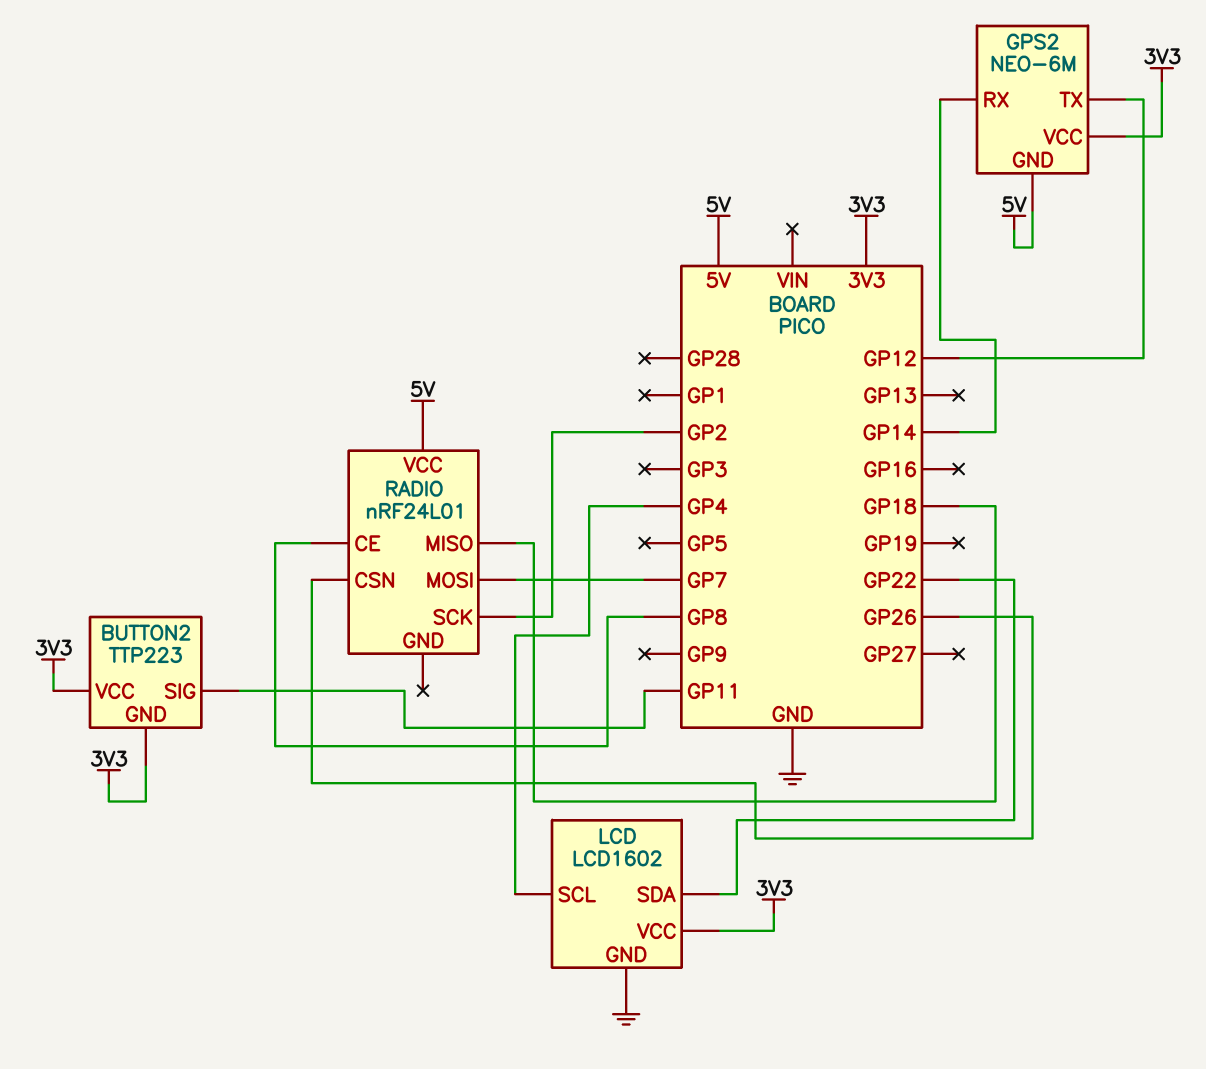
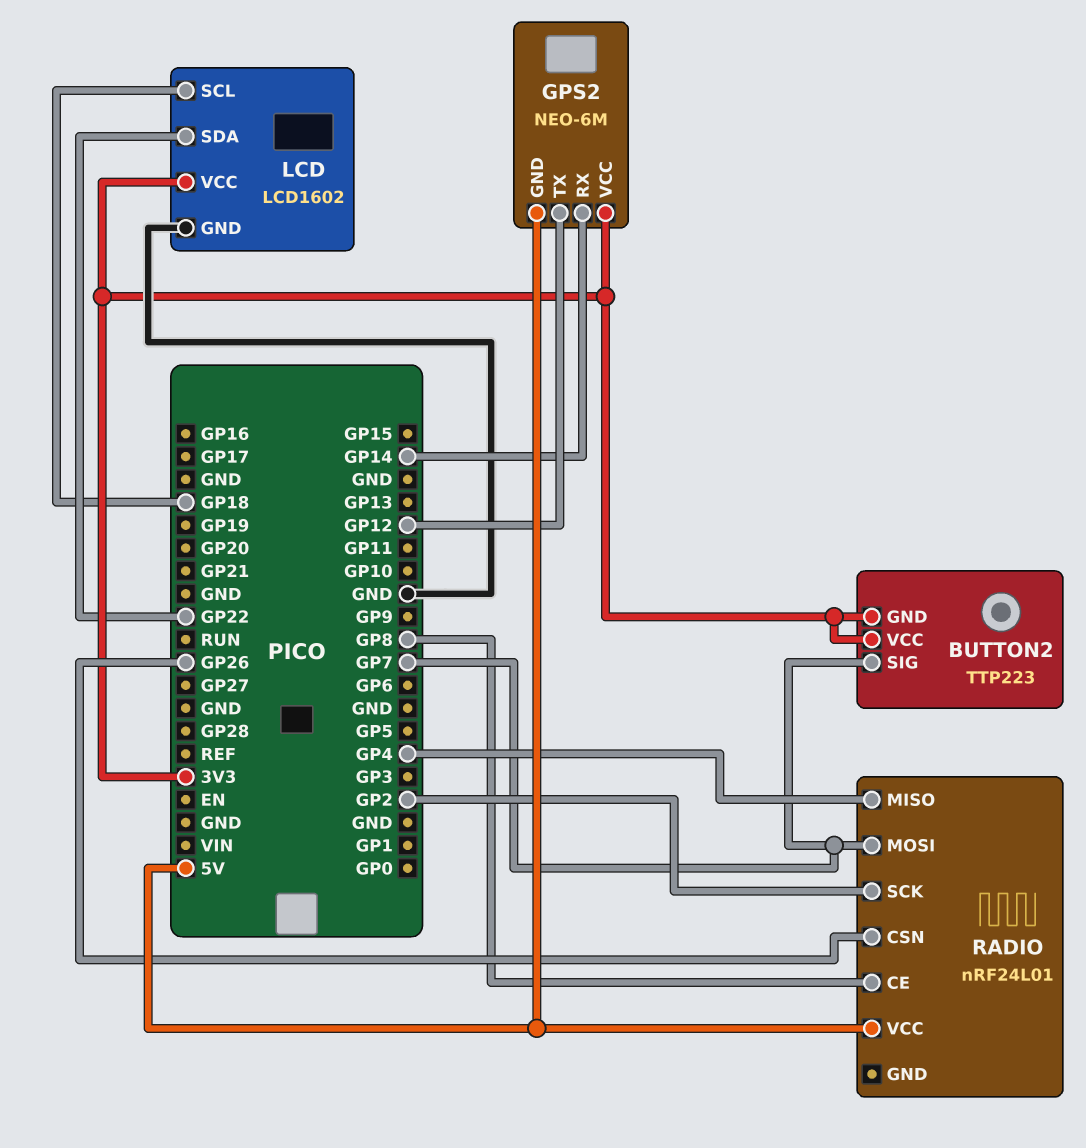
BUTTON2 pin SIG: GP11 -> GP7
LCD pin SCL: GP4 -> GP18
RADIO pin MISO: GP18 -> GP4

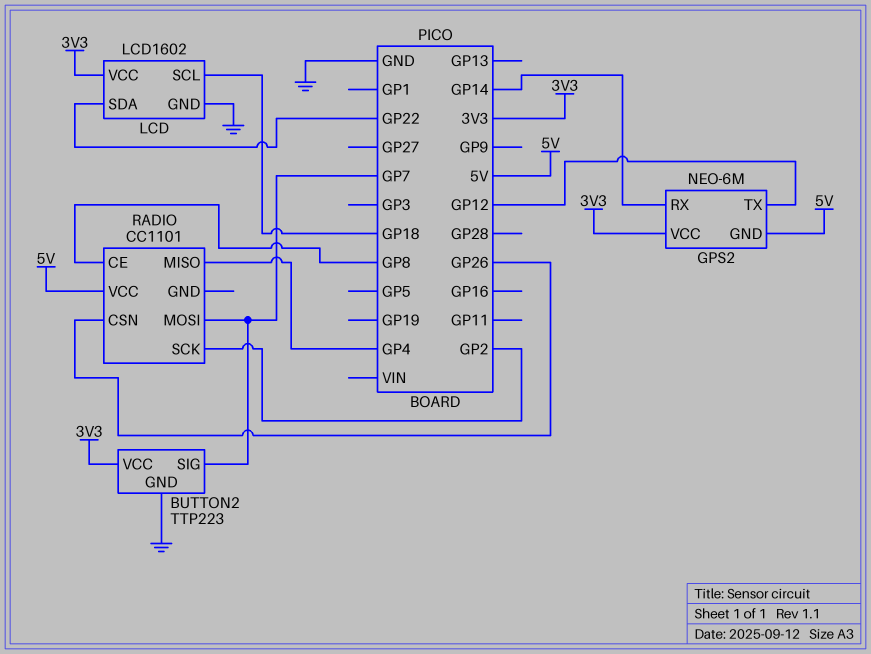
BUTTON2 pin GND: 3V3 -> GND
RADIO: nRF24L01 -> CC1101

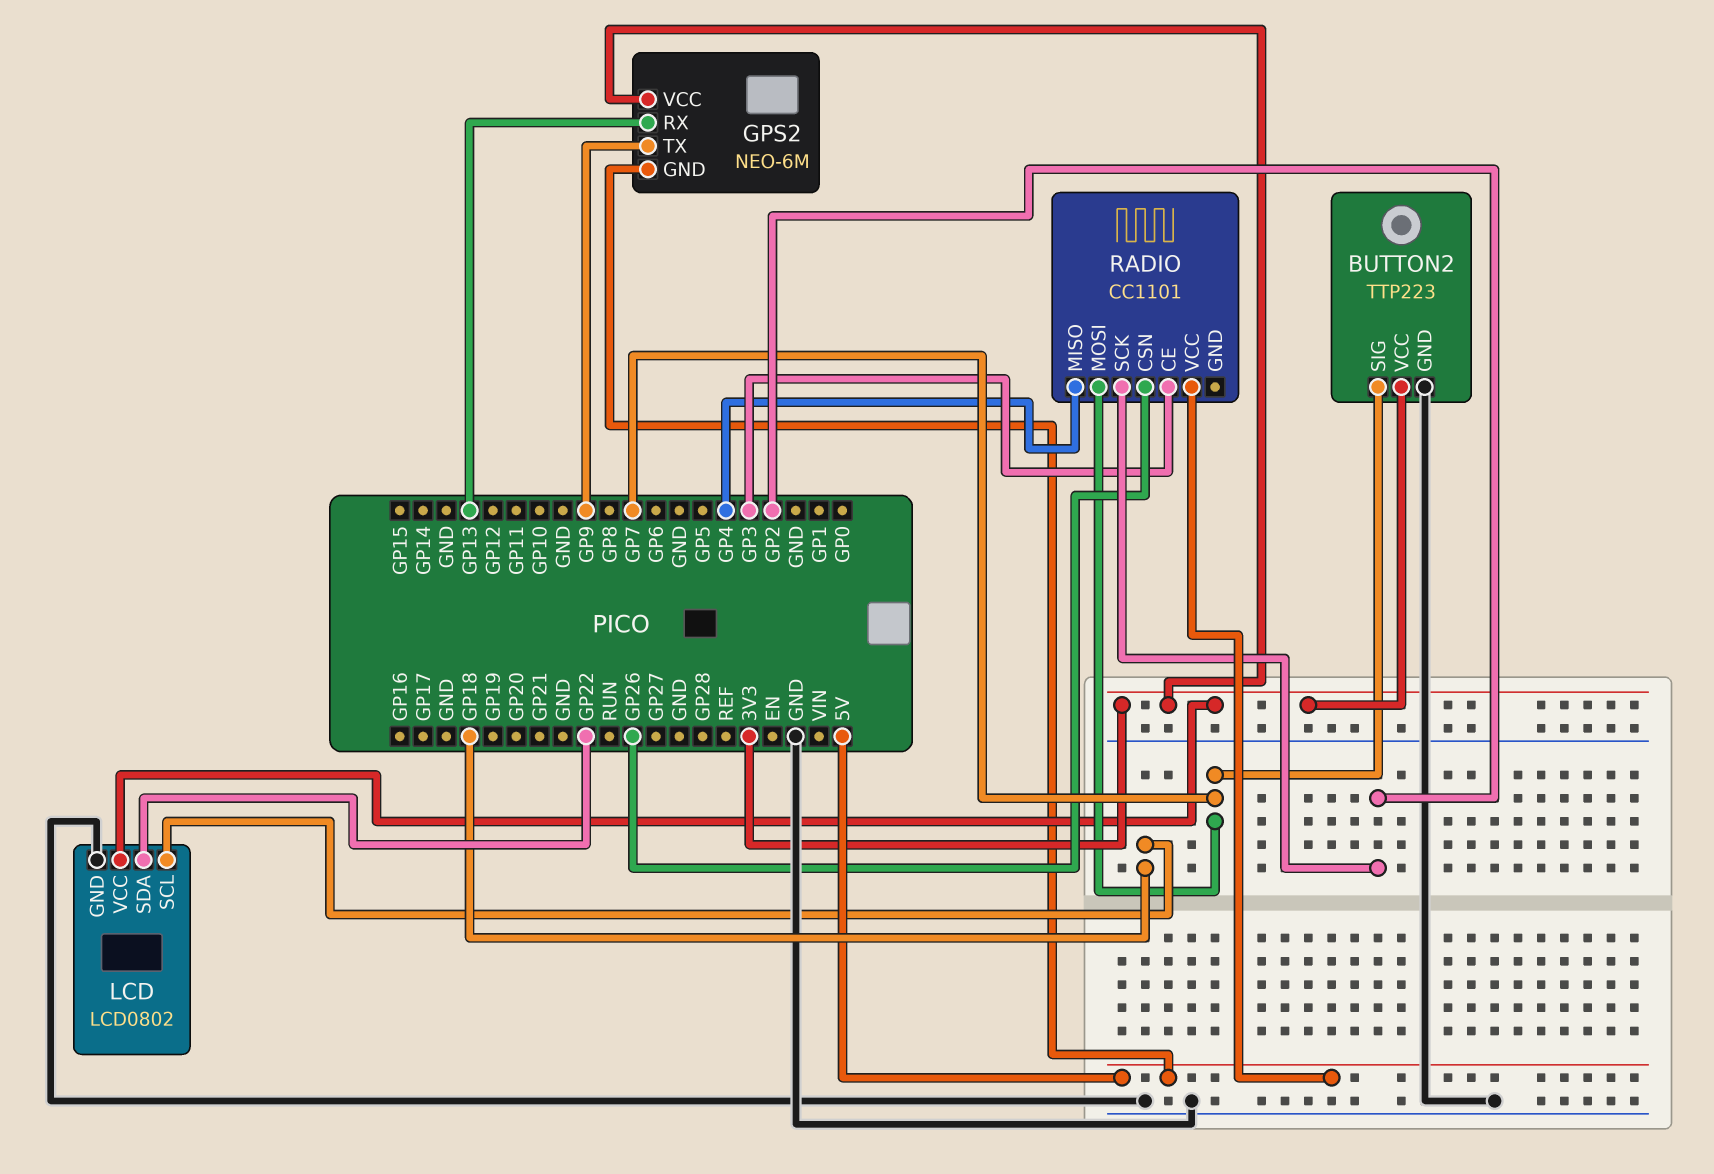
GPS2 pin RX: GP14 -> GP13
GPS2 pin TX: GP12 -> GP9
LCD: LCD1602 -> LCD0802
RADIO pin CE: GP8 -> GP3

